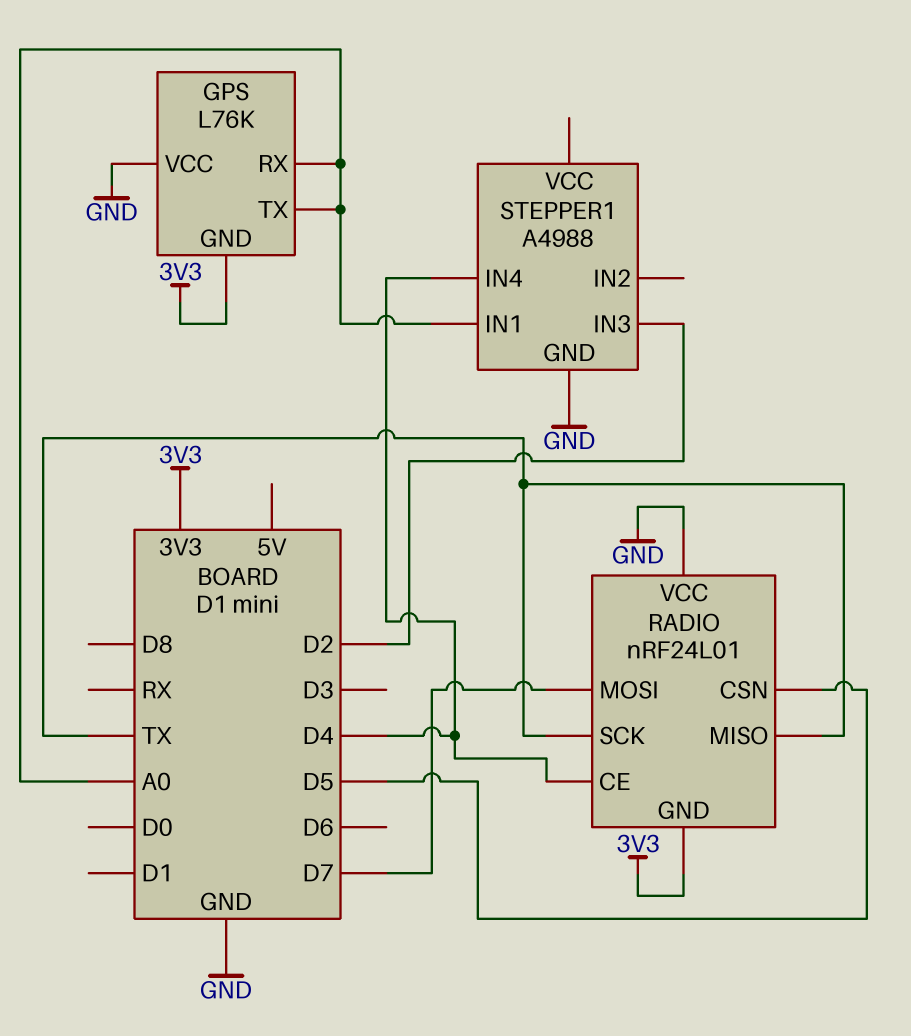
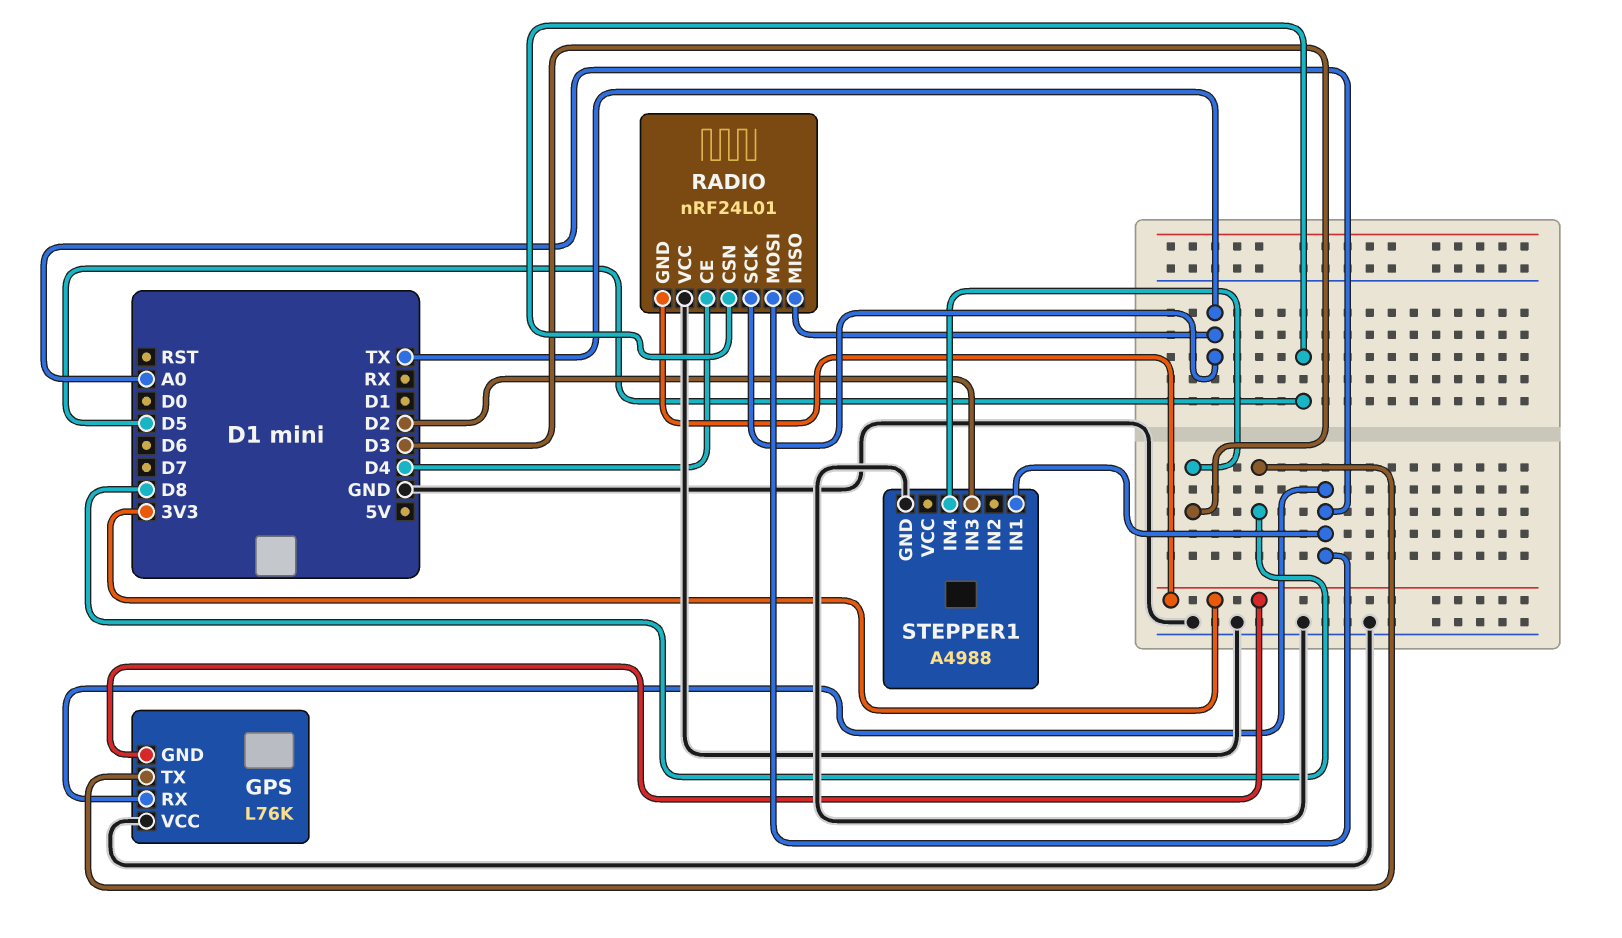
GPS pin TX: A0 -> D8
RADIO pin MOSI: D7 -> A0
STEPPER1 pin IN4: D4 -> D3

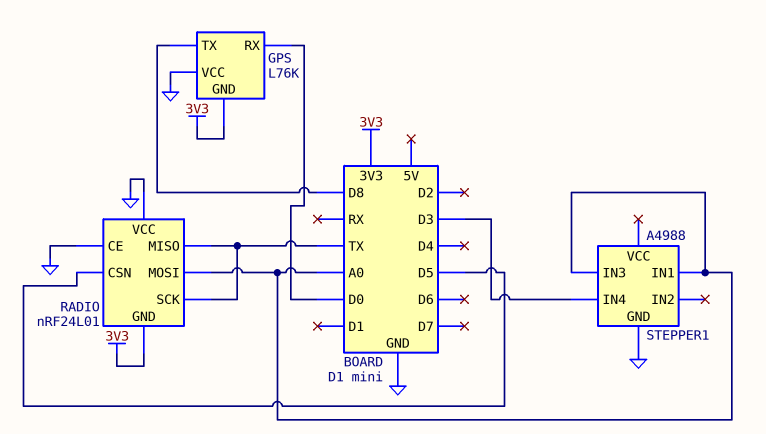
GPS pin RX: A0 -> D0
RADIO pin CE: D4 -> GND
STEPPER1 pin IN3: D2 -> A0

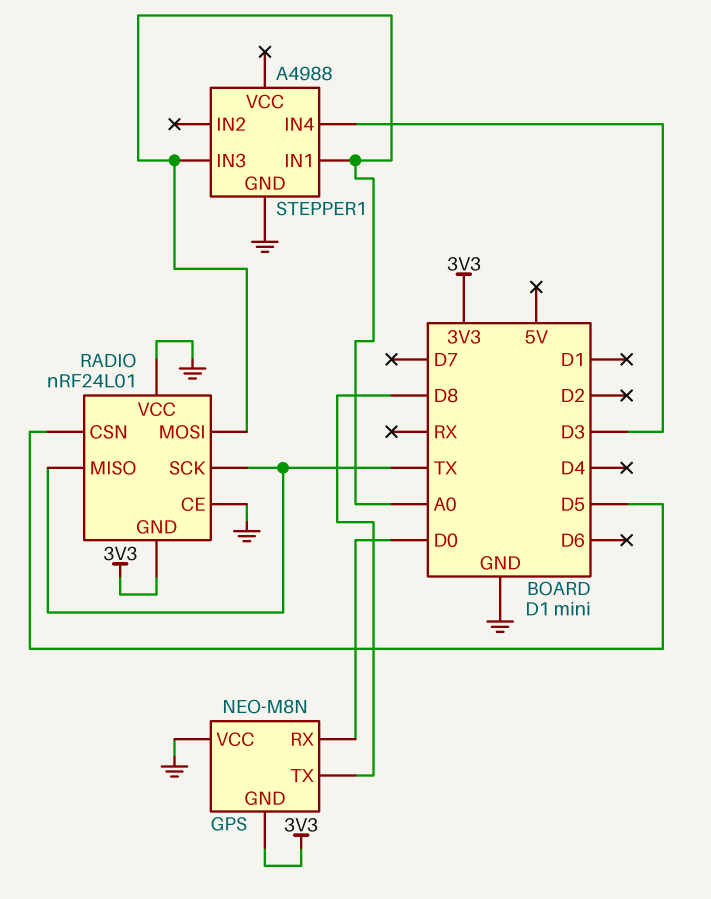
GPS: L76K -> NEO-M8N

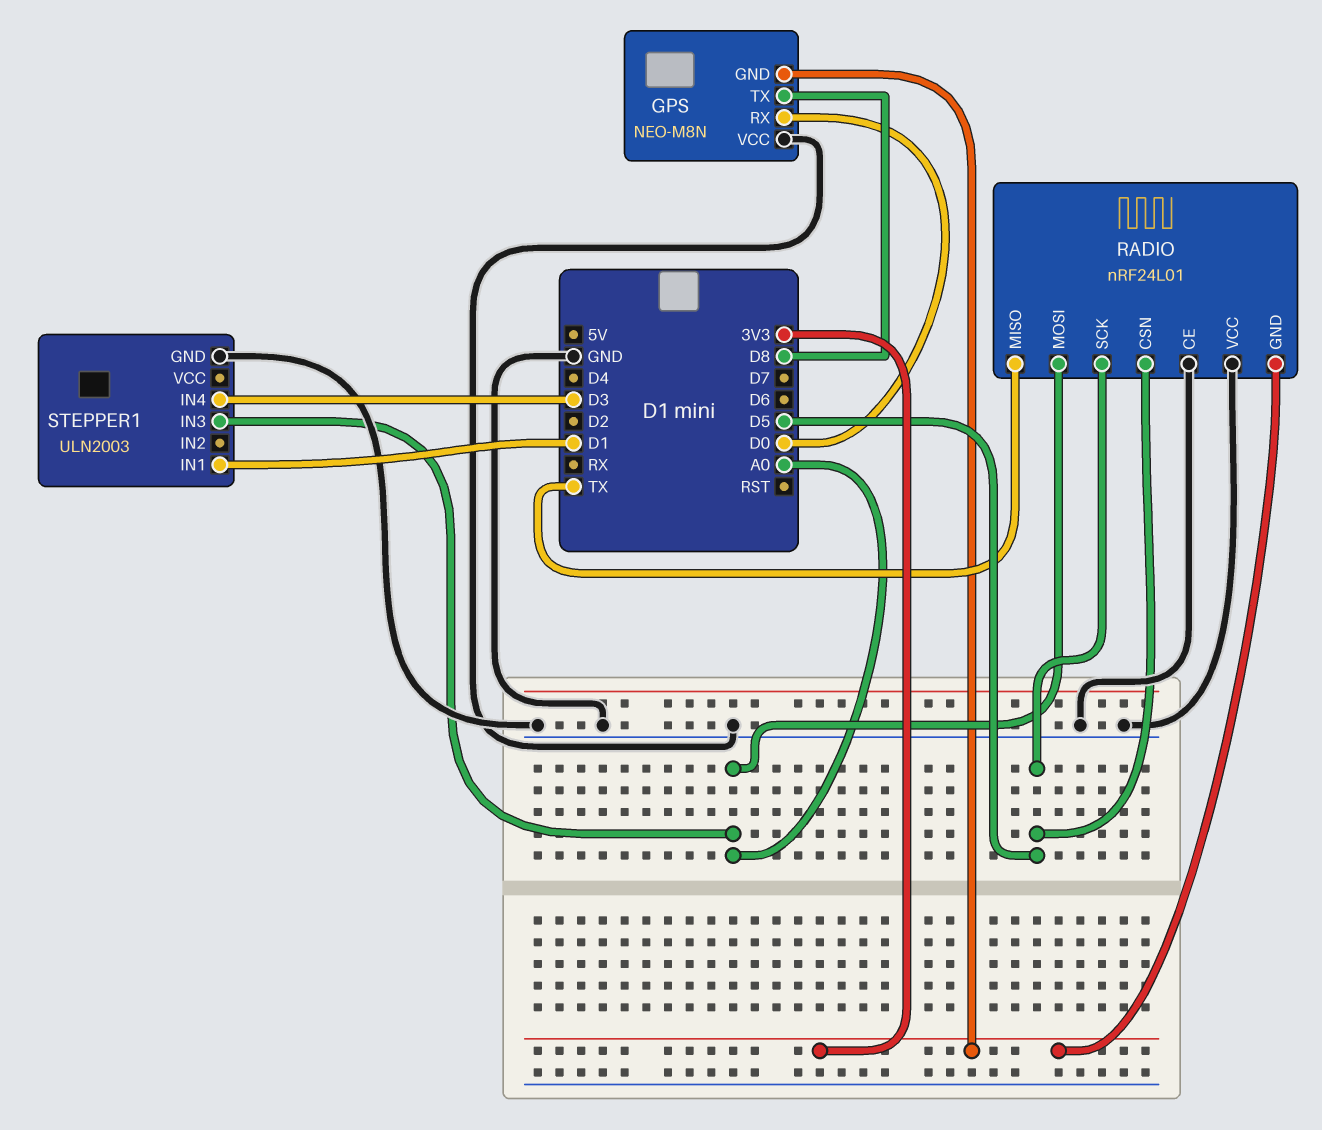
RADIO pin SCK: TX -> D5
STEPPER1: A4988 -> ULN2003
STEPPER1 pin IN1: A0 -> D1

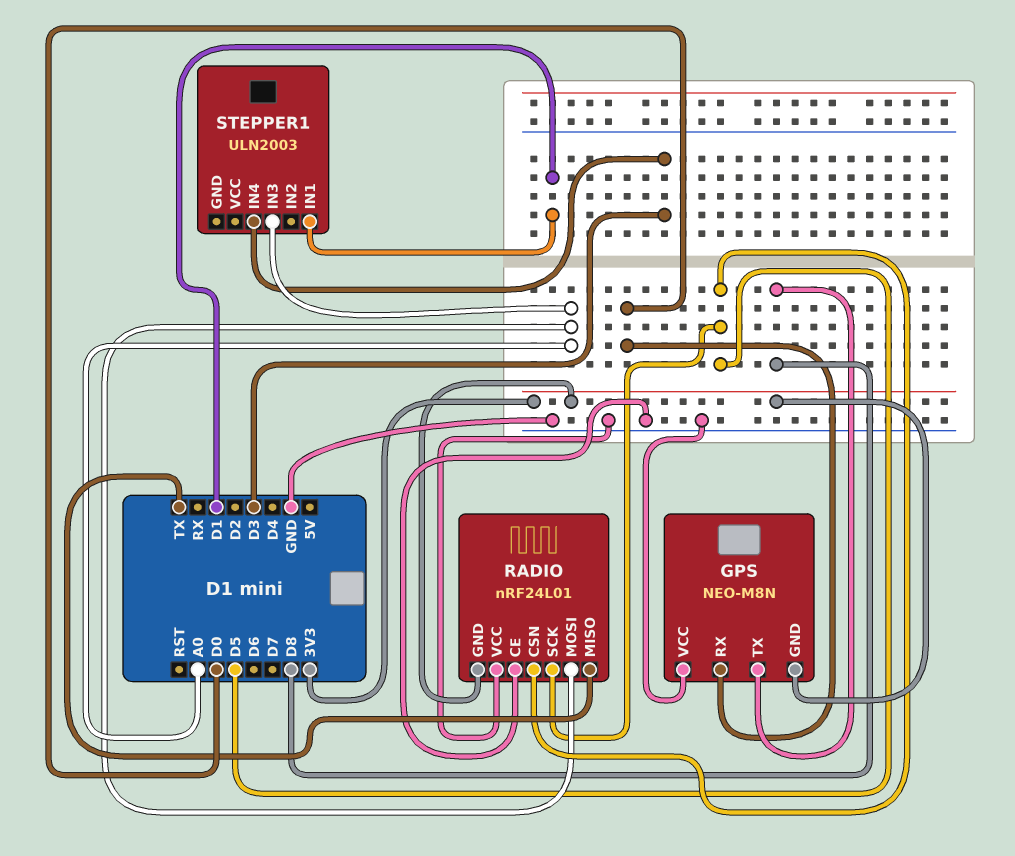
STEPPER1 pin GND: GND -> none

